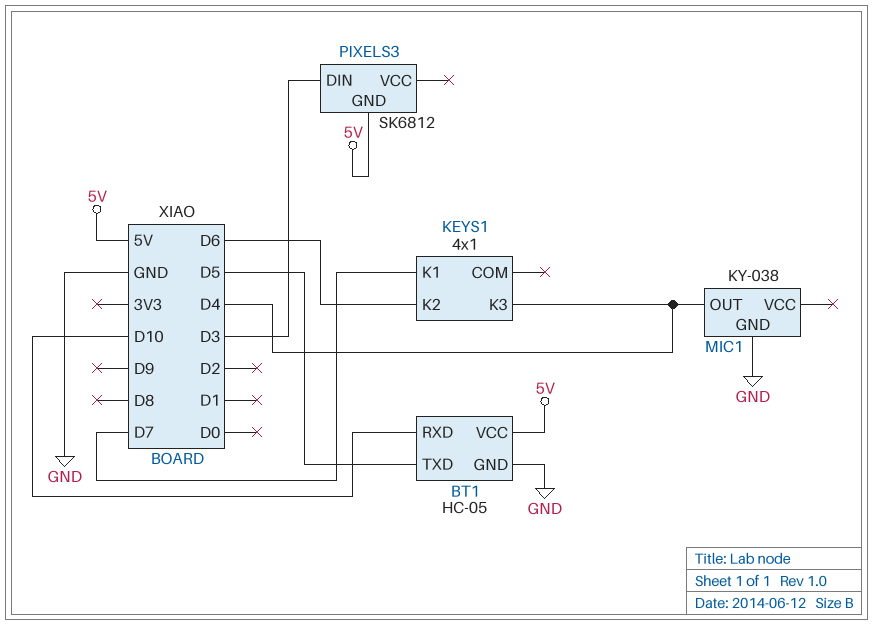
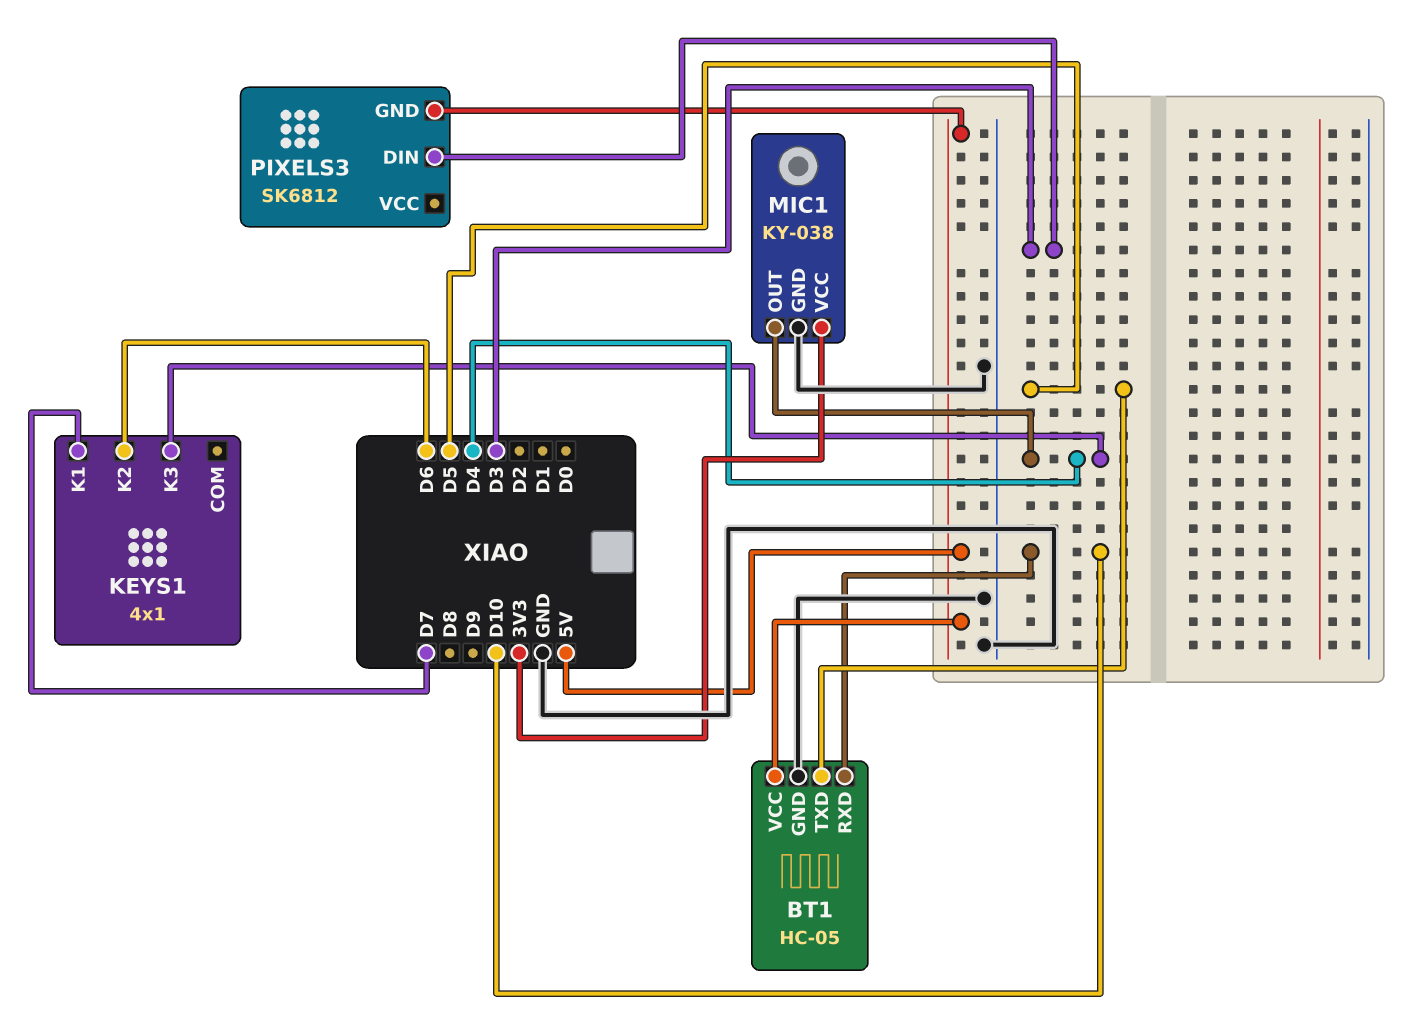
MIC1 pin VCC: none -> 3V3

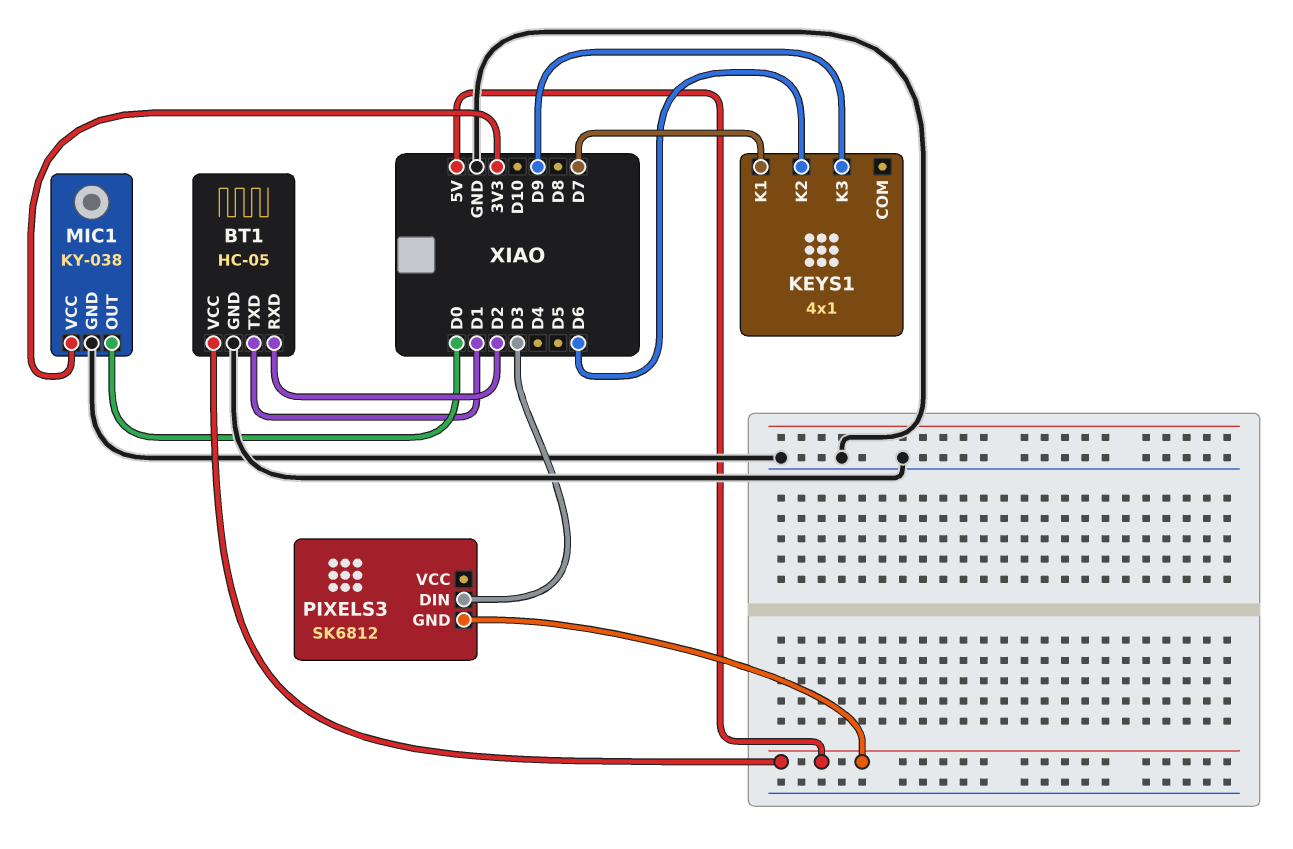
BT1 pin RXD: D10 -> D2
BT1 pin TXD: D5 -> D1
KEYS1 pin K3: D4 -> D9
MIC1 pin OUT: D4 -> D0

